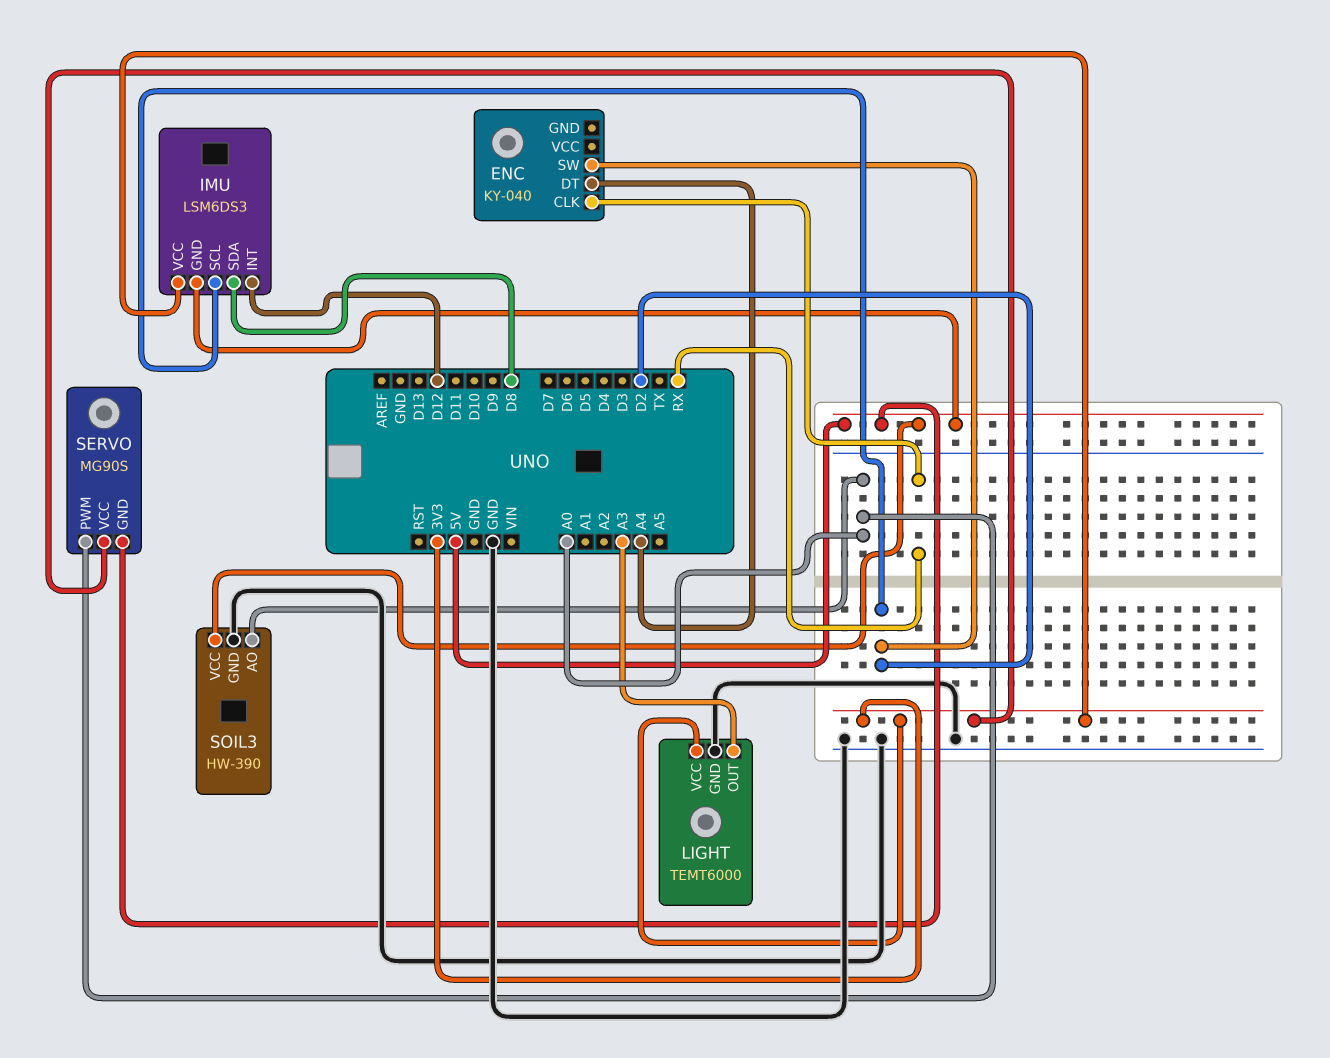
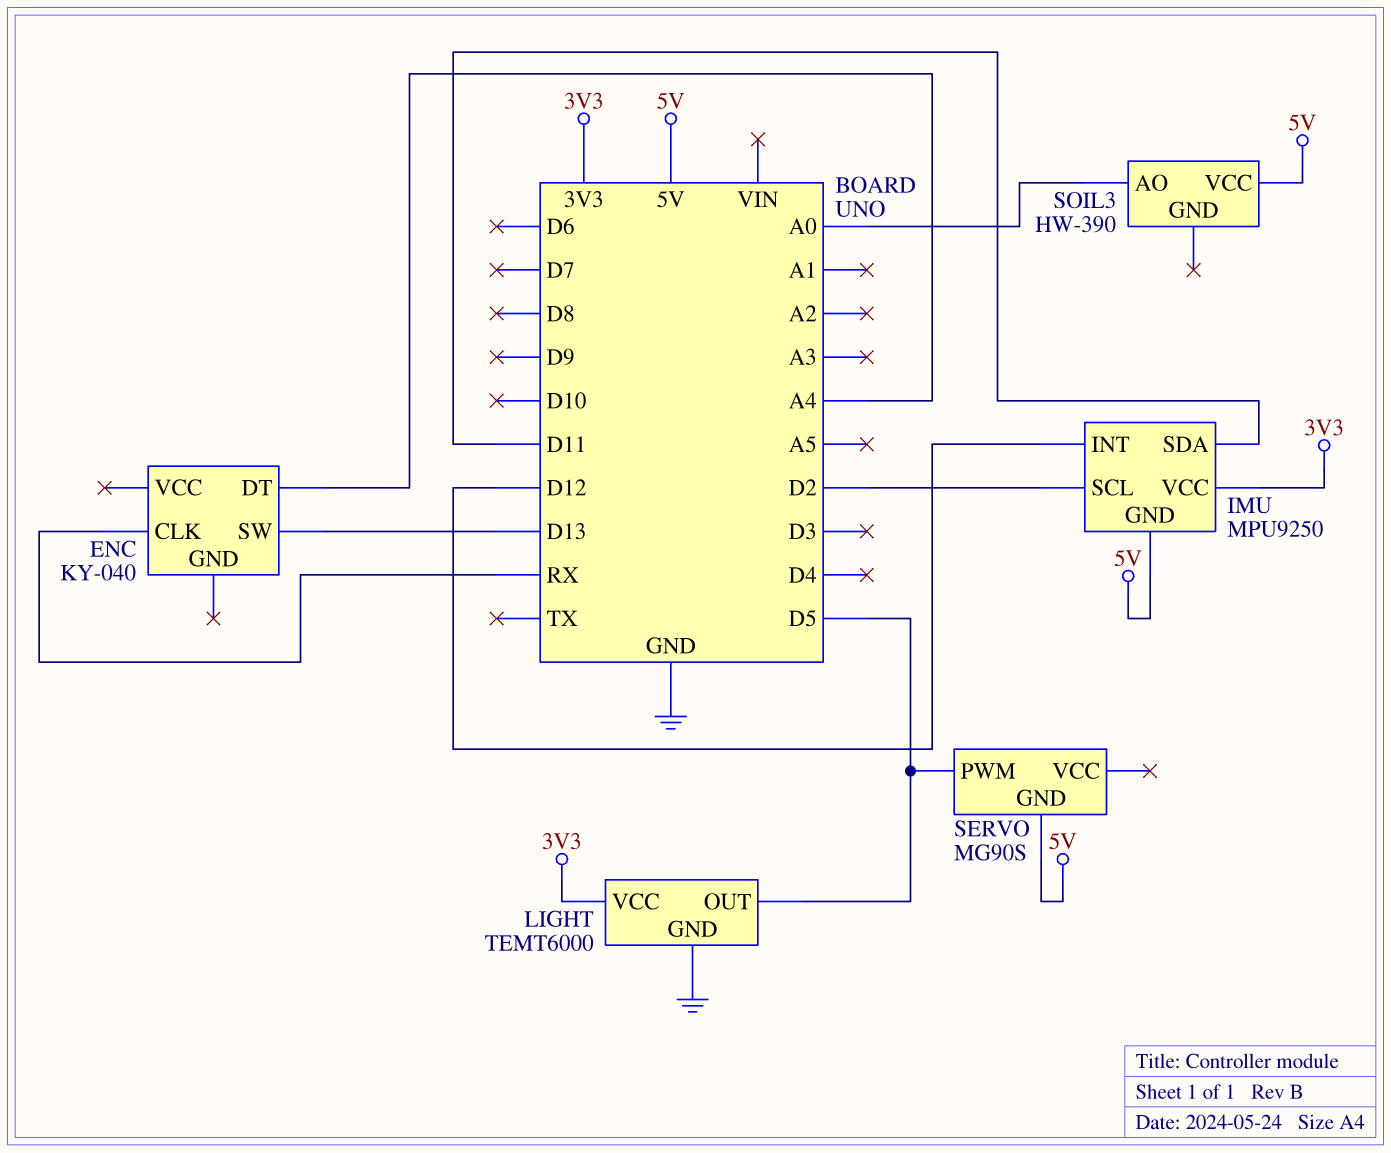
ENC pin SW: D2 -> D13
IMU: LSM6DS3 -> MPU9250
IMU pin SDA: D8 -> D11
LIGHT pin OUT: A3 -> D5
SERVO pin PWM: A0 -> D5
SERVO pin VCC: 3V3 -> none
SOIL3 pin GND: GND -> none

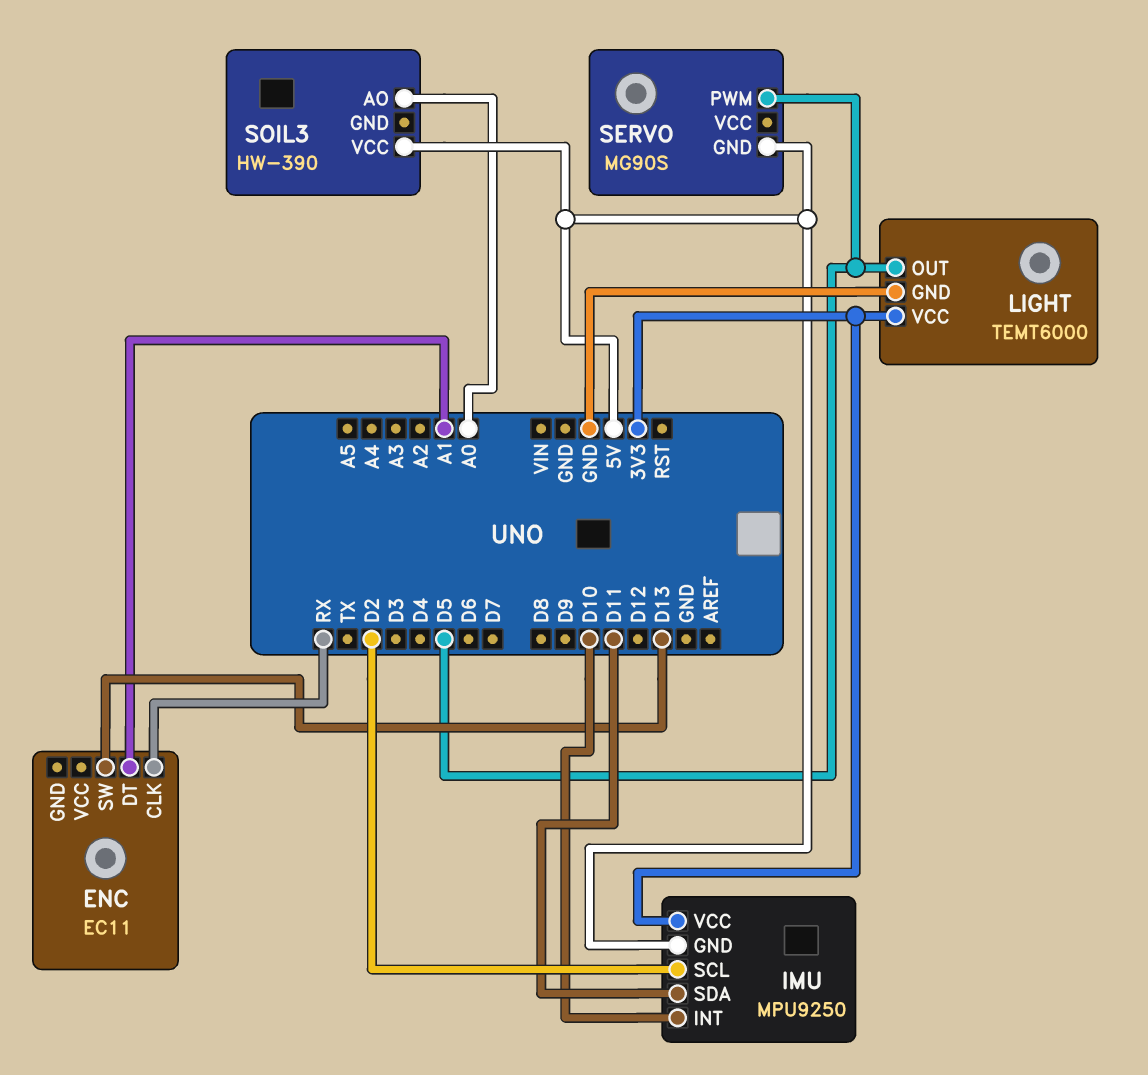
ENC: KY-040 -> EC11
ENC pin DT: A4 -> A1
IMU pin INT: D12 -> D10

